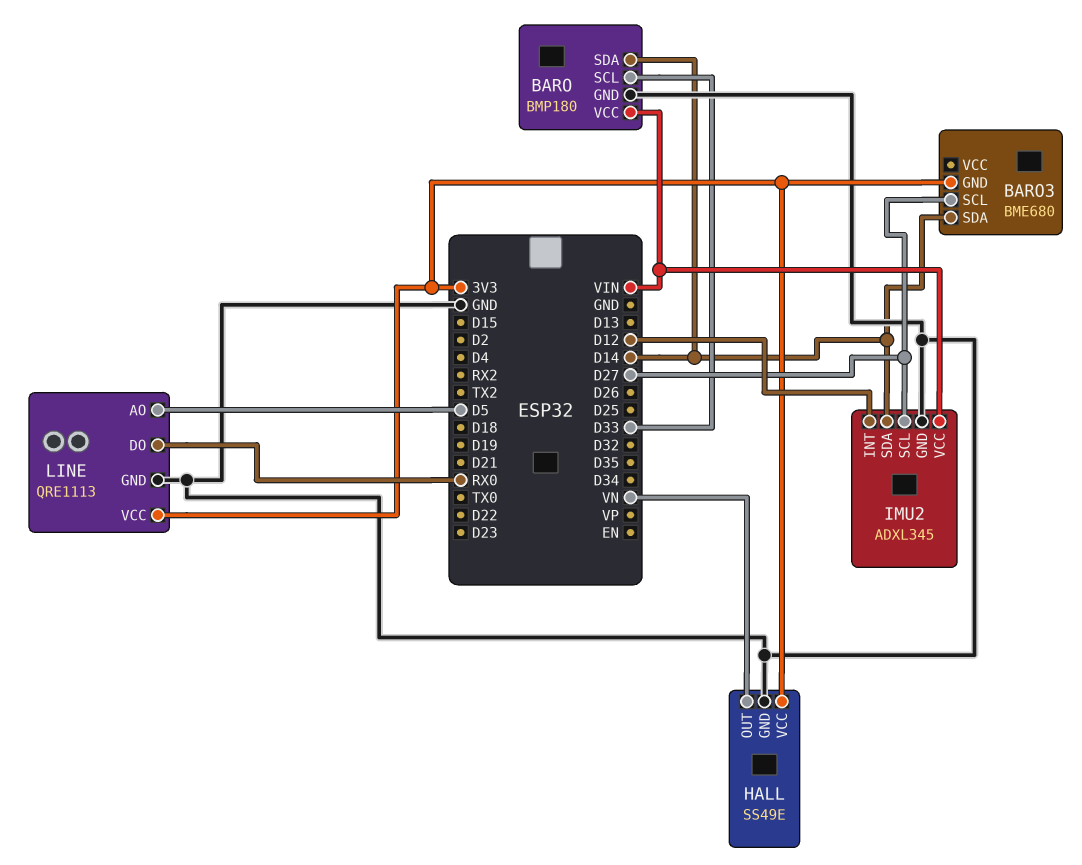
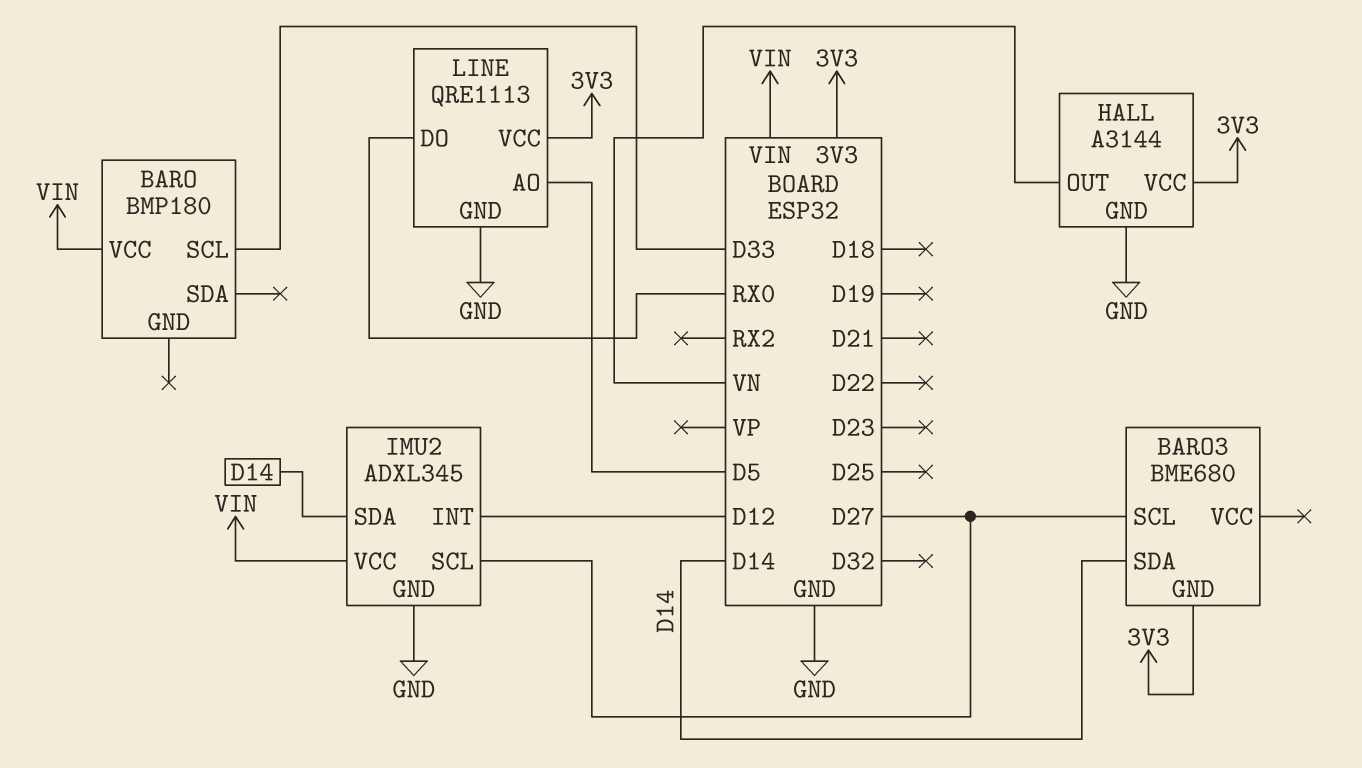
BARO pin GND: GND -> none
BARO pin SDA: D14 -> none
HALL: SS49E -> A3144

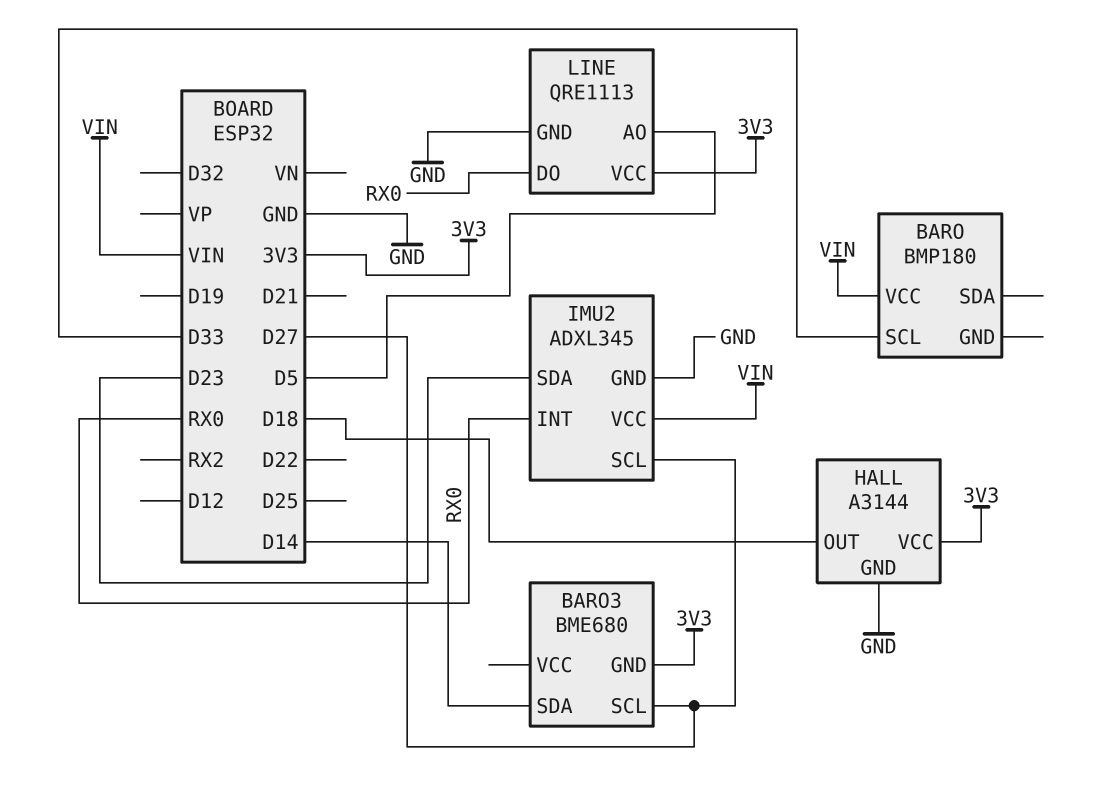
HALL pin OUT: VN -> D18
IMU2 pin INT: D12 -> RX0
IMU2 pin SDA: D14 -> D23

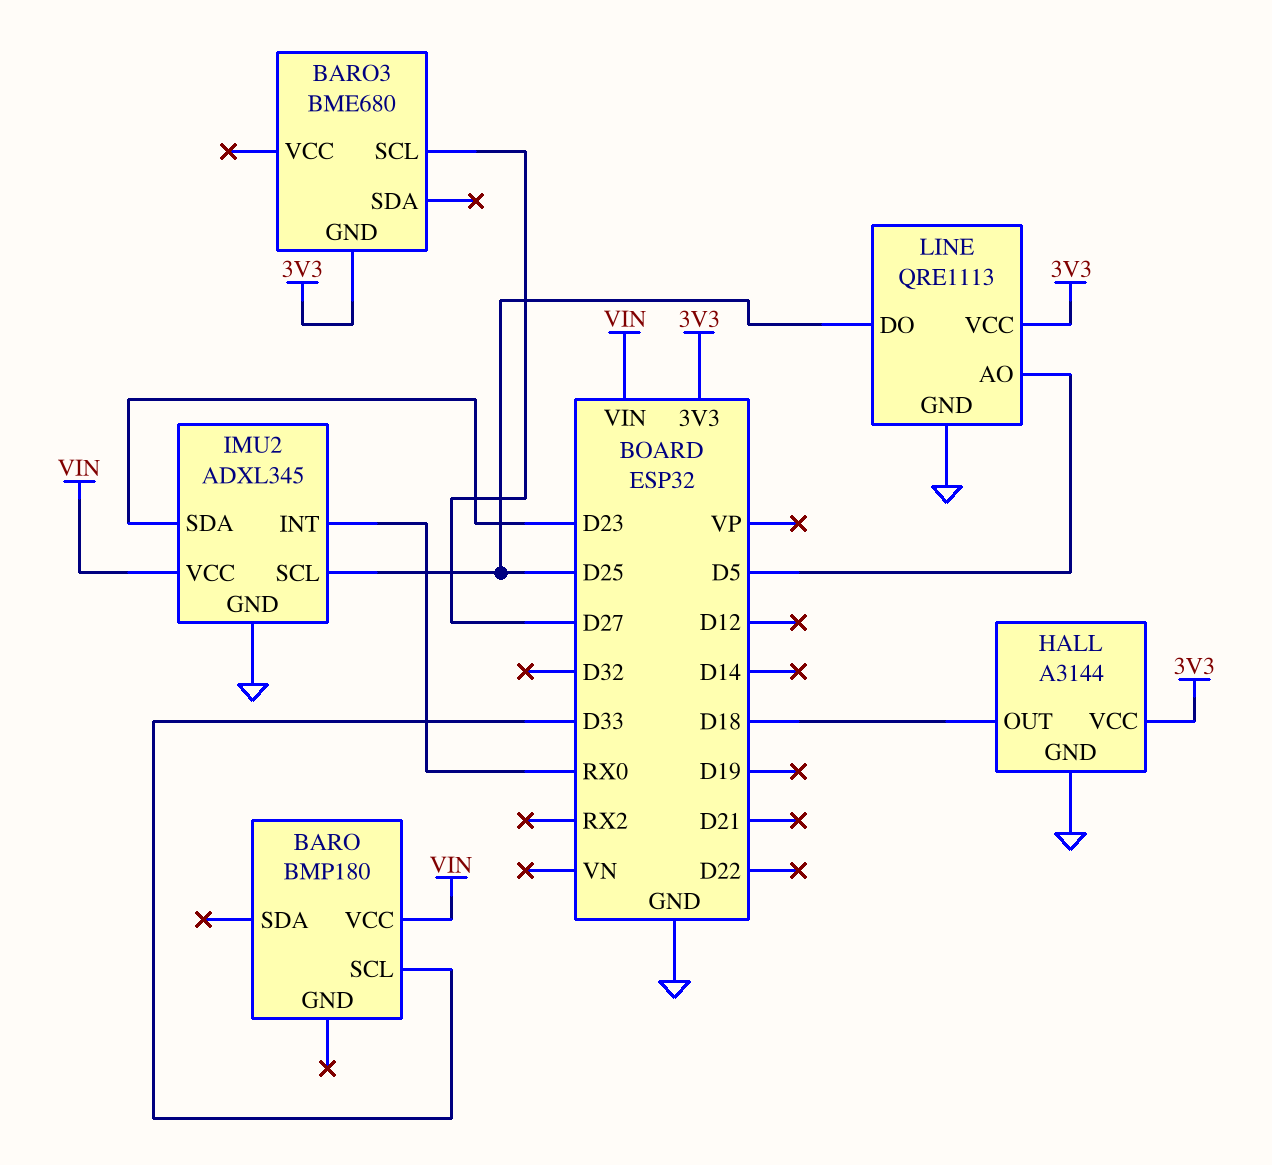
BARO3 pin SDA: D14 -> none
IMU2 pin SCL: D27 -> D25
LINE pin DO: RX0 -> D25

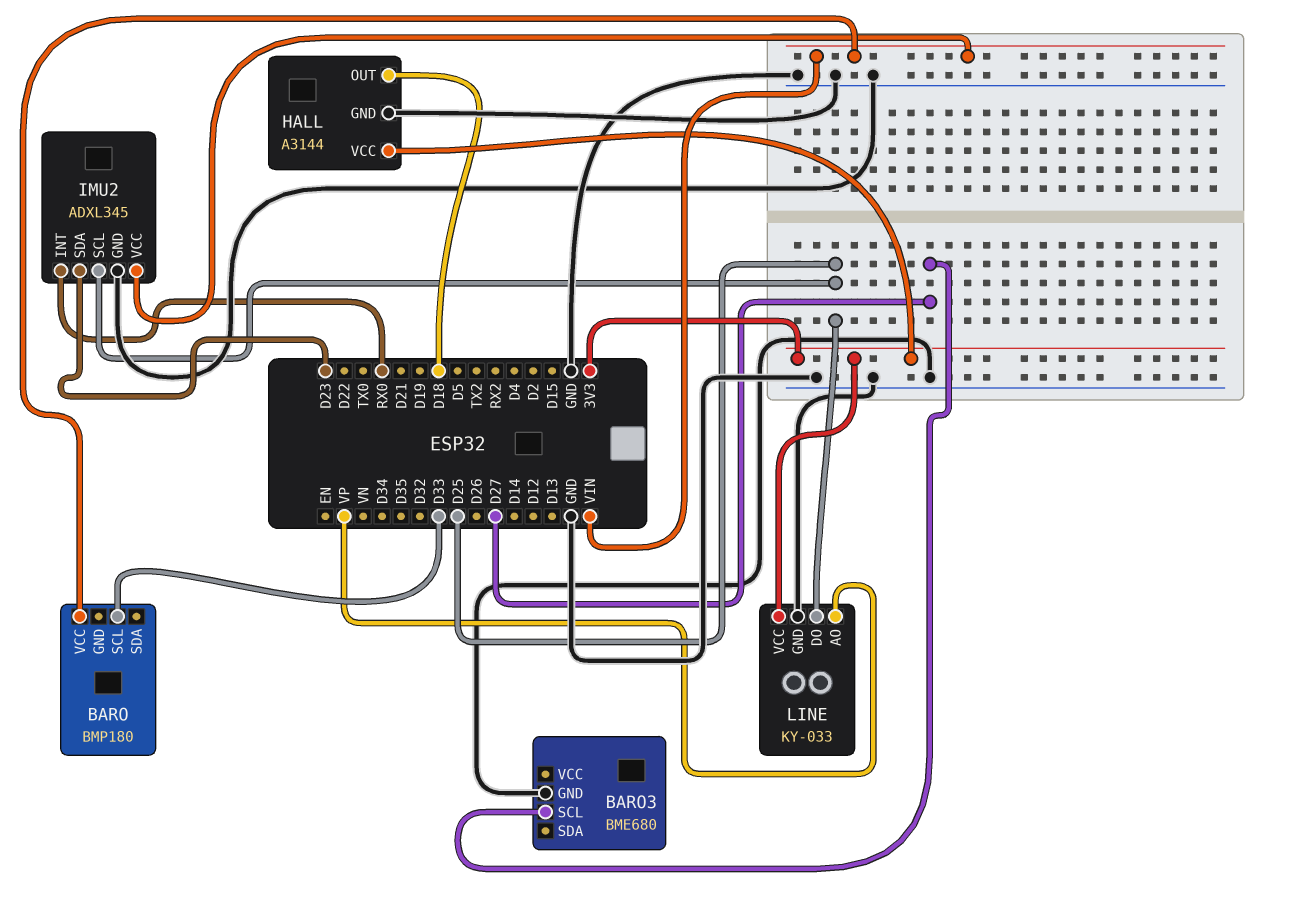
BARO3 pin GND: 3V3 -> GND
LINE: QRE1113 -> KY-033
LINE pin AO: D5 -> VP

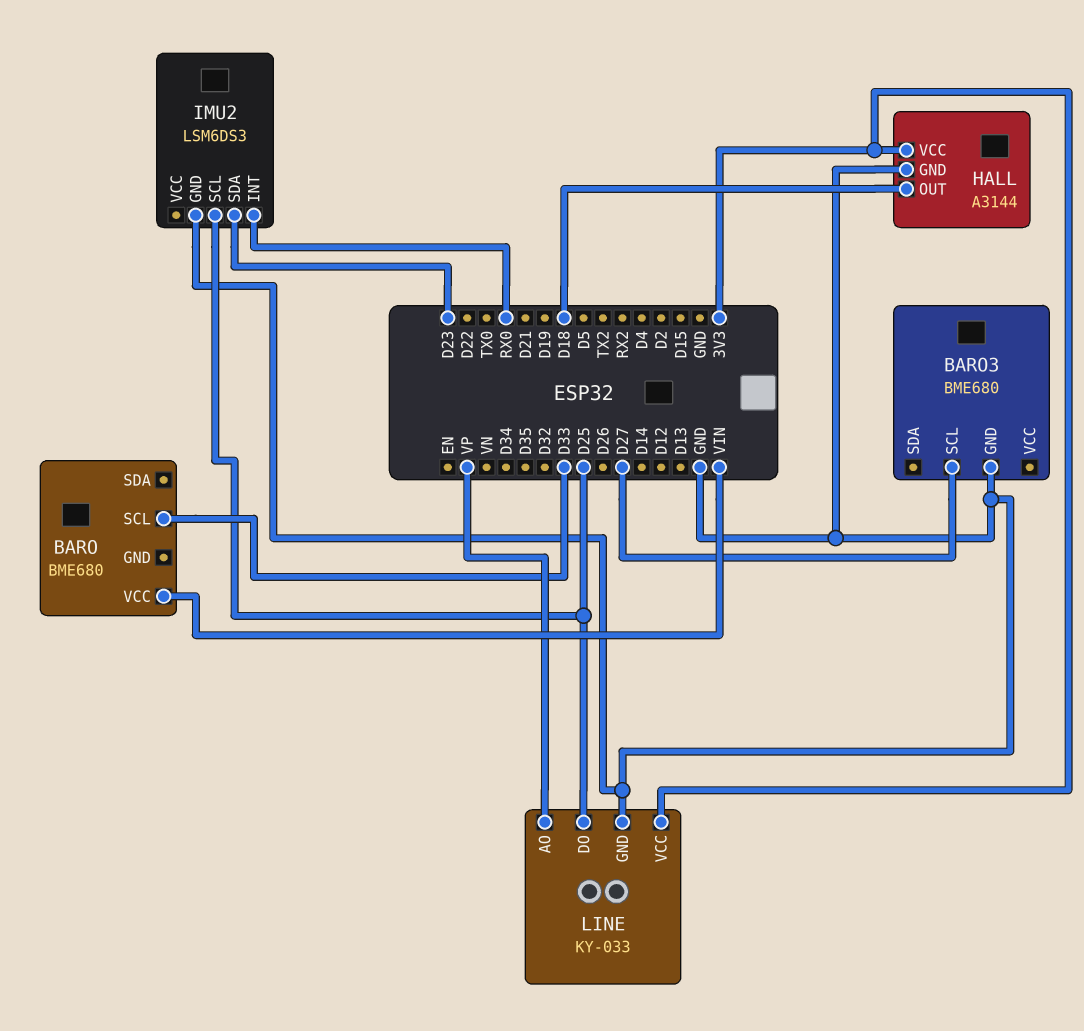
BARO: BMP180 -> BME680
IMU2: ADXL345 -> LSM6DS3
IMU2 pin VCC: VIN -> none

